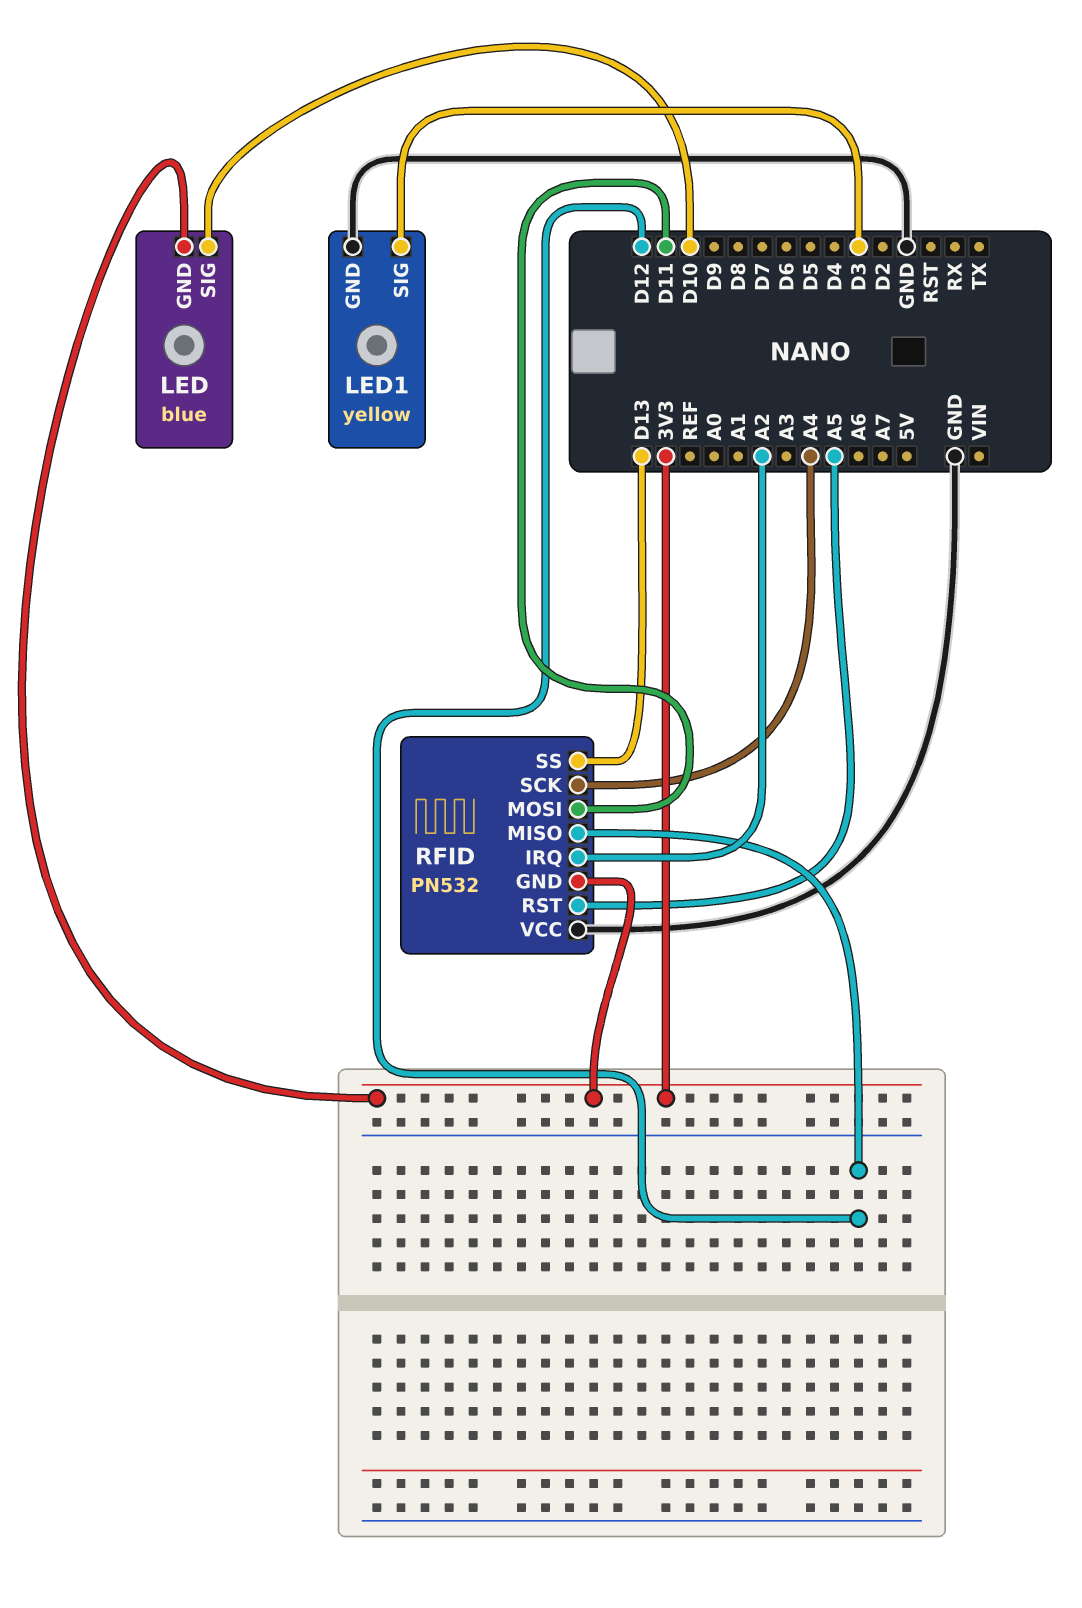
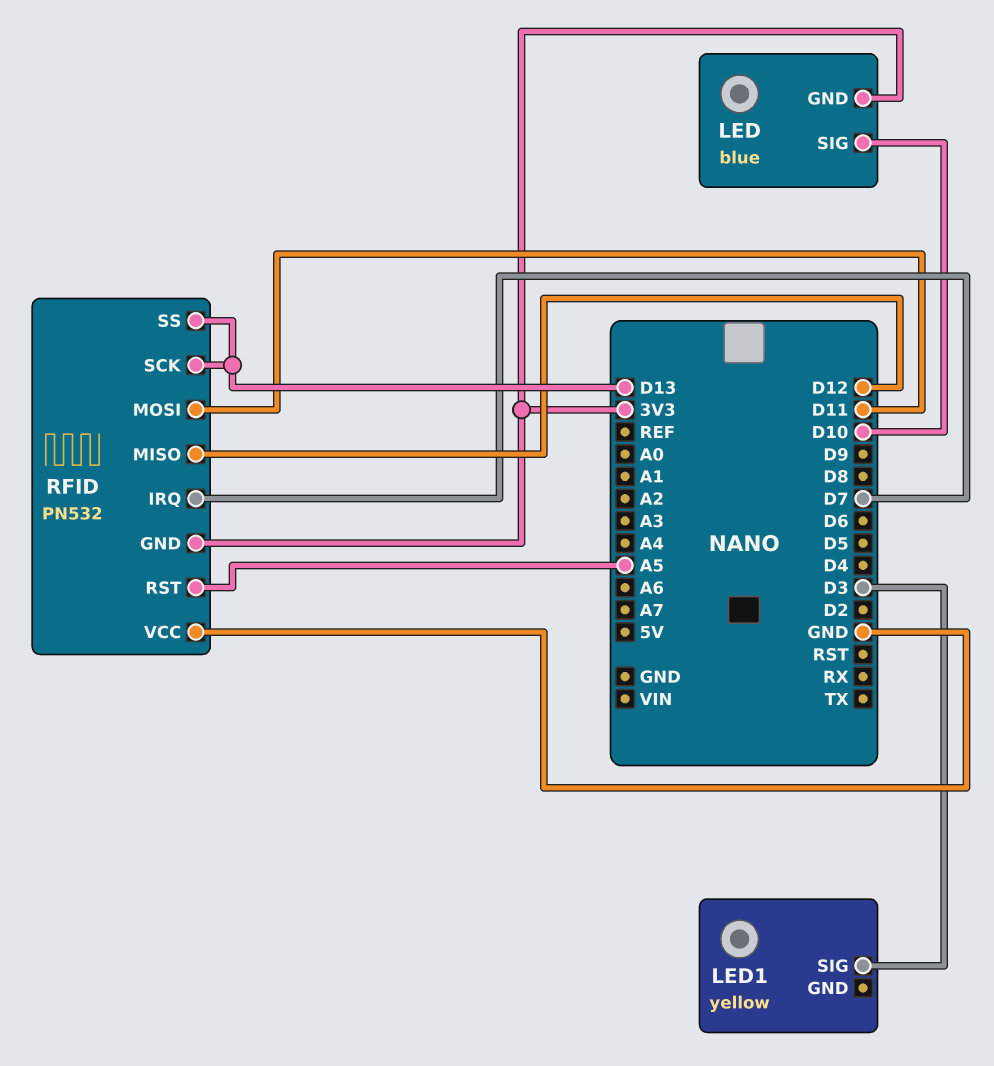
LED1 pin GND: GND -> none
RFID pin IRQ: A2 -> D7
RFID pin SCK: A4 -> D13

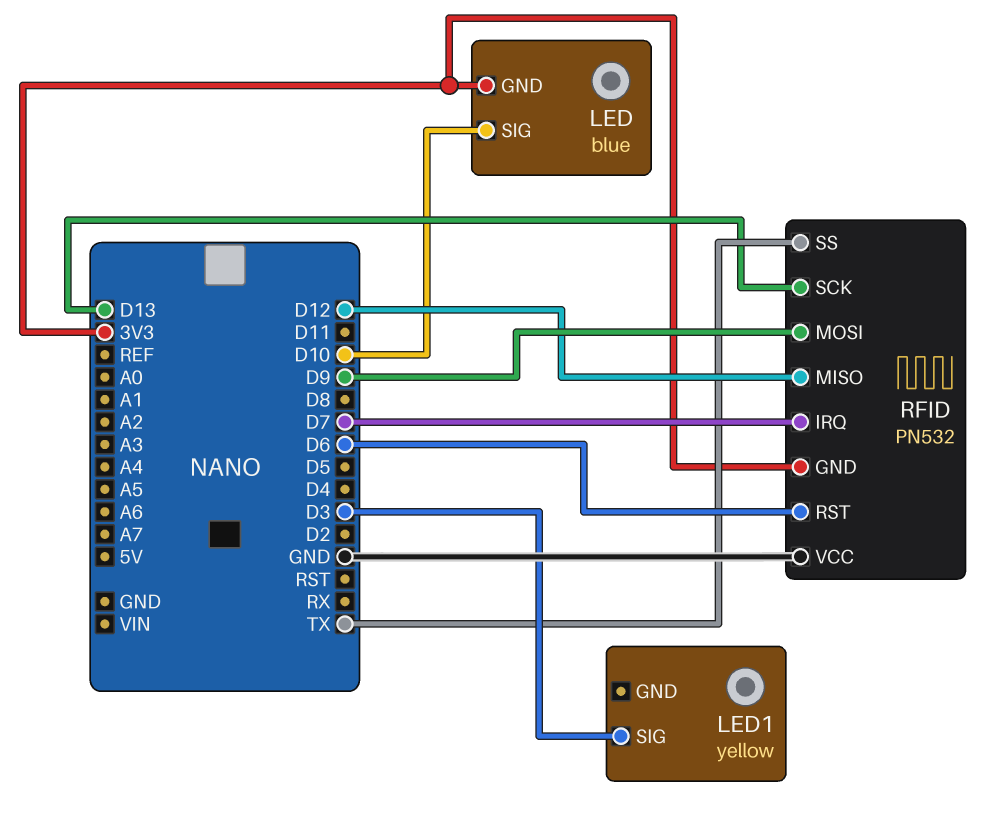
RFID pin MOSI: D11 -> D9
RFID pin RST: A5 -> D6
RFID pin SS: D13 -> TX

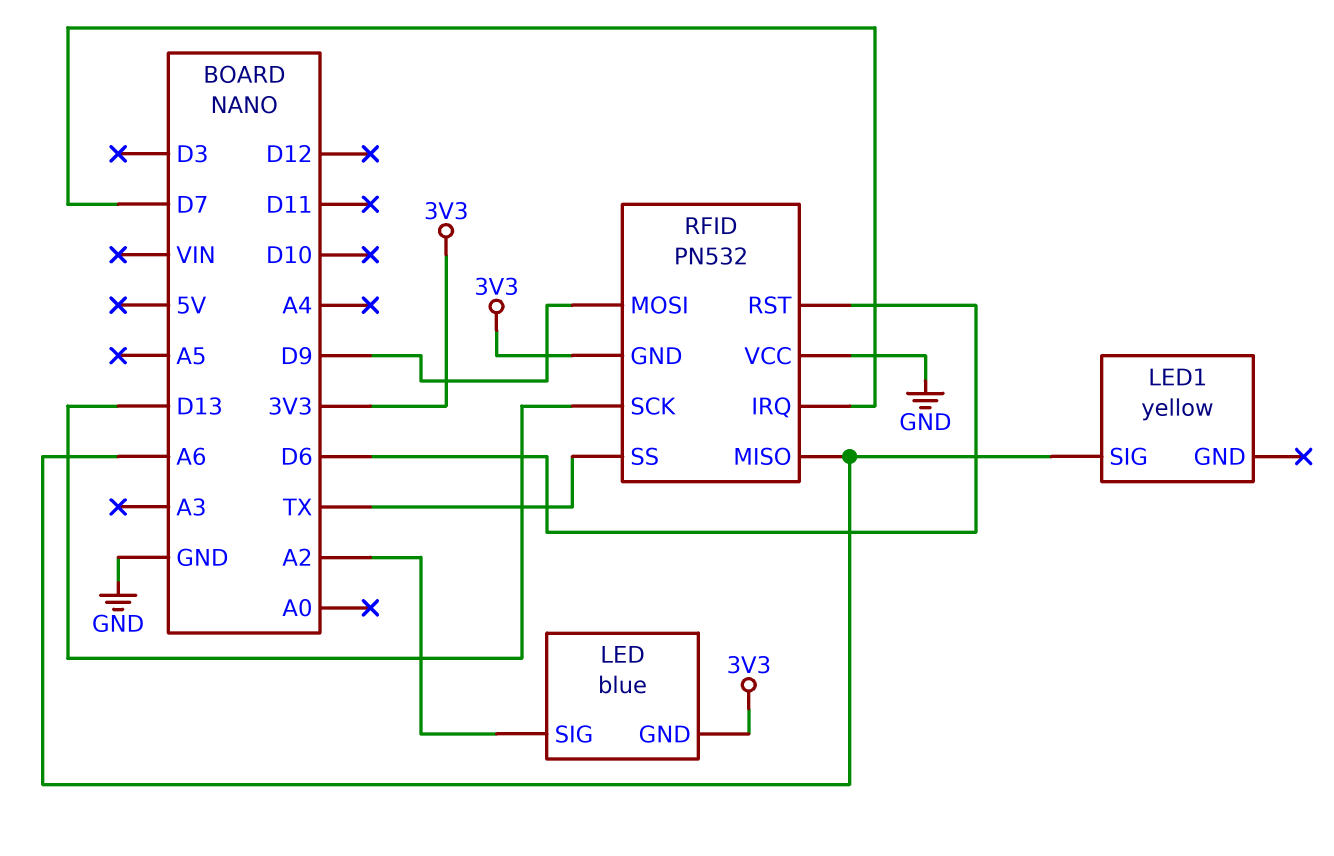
LED pin SIG: D10 -> A2
LED1 pin SIG: D3 -> A6
RFID pin MISO: D12 -> A6

